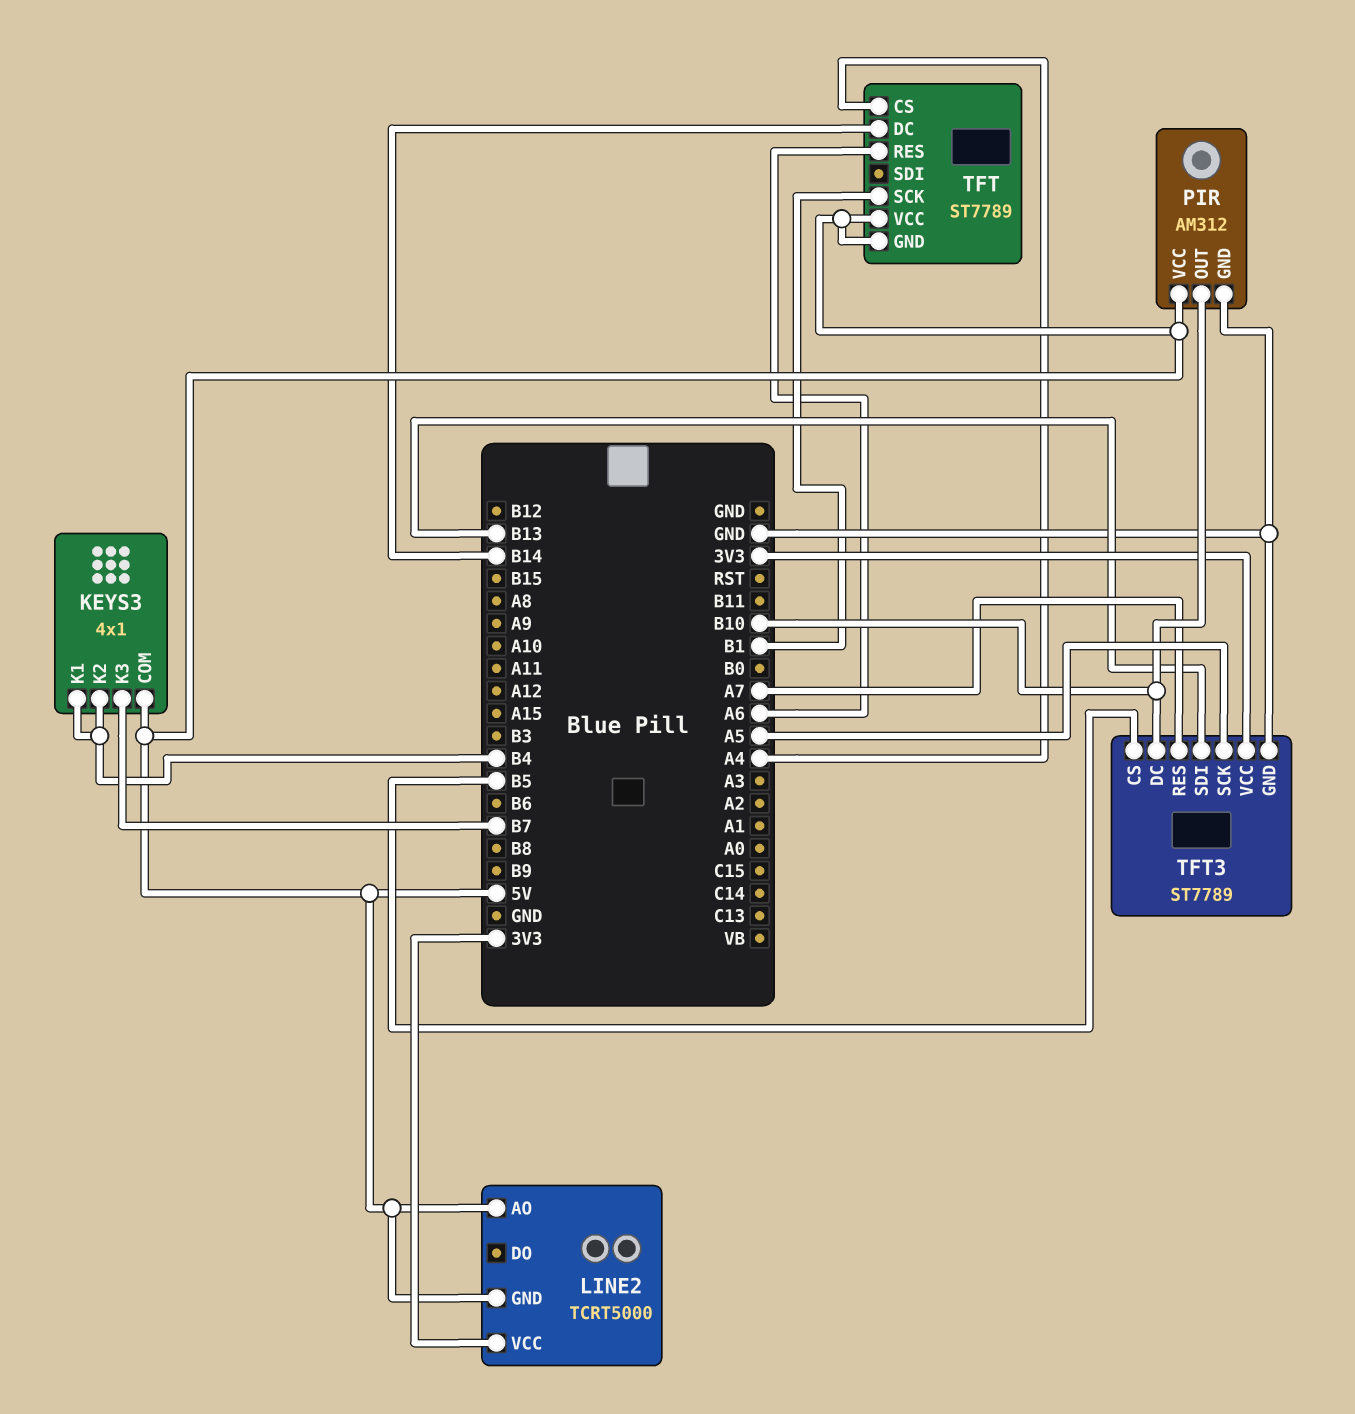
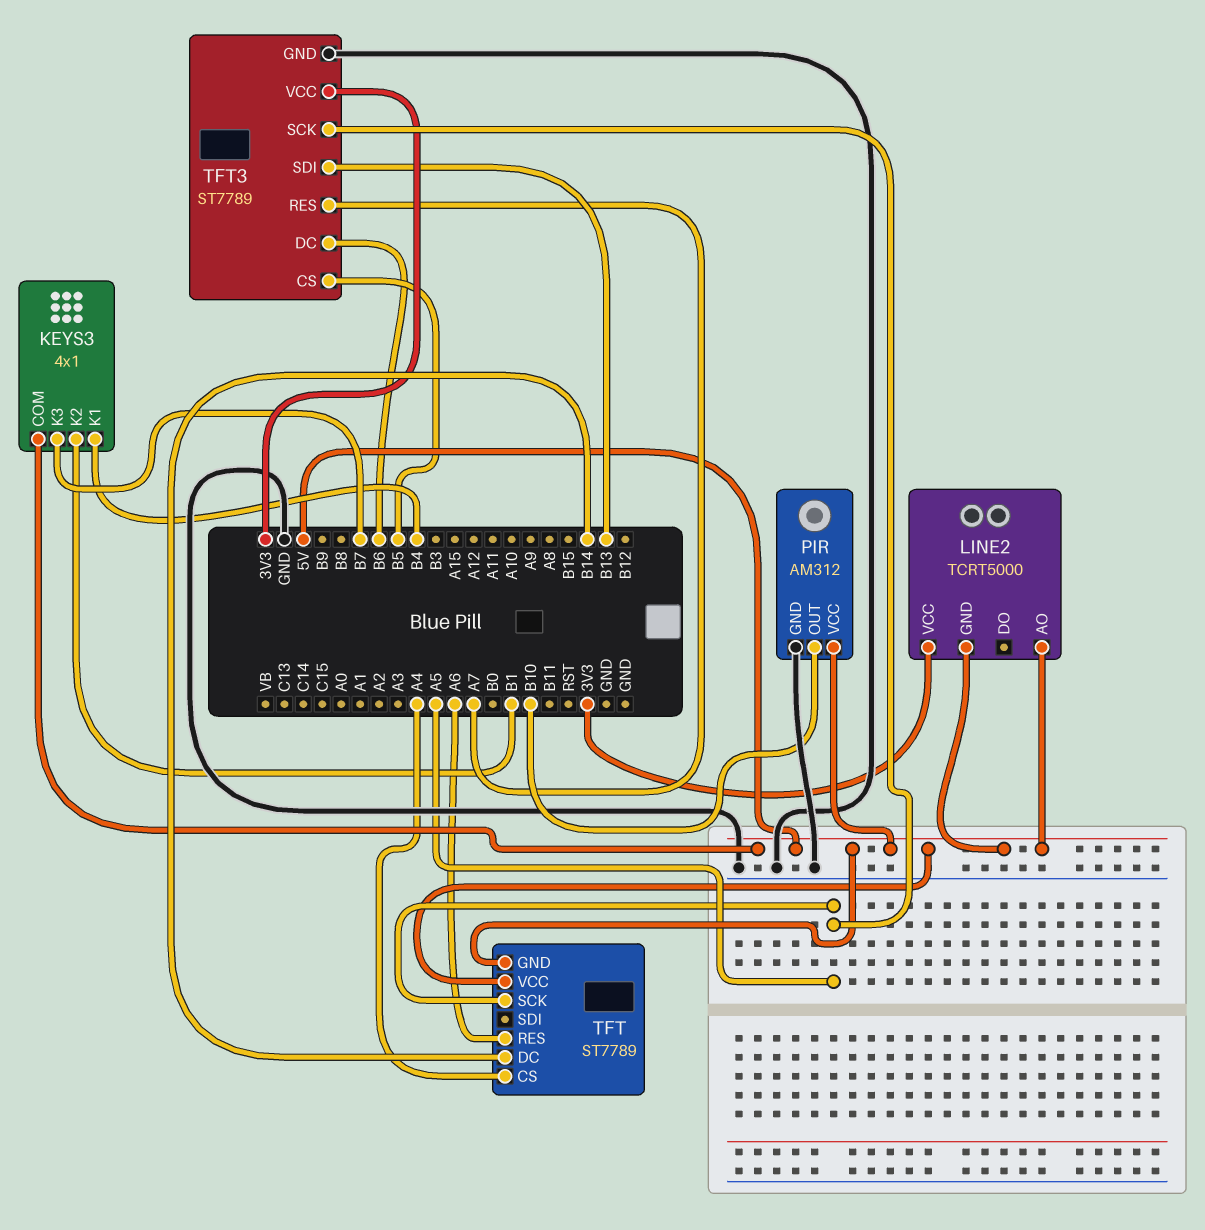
KEYS3 pin K2: B4 -> B1
TFT pin SCK: B1 -> A5
TFT3 pin DC: B10 -> B6

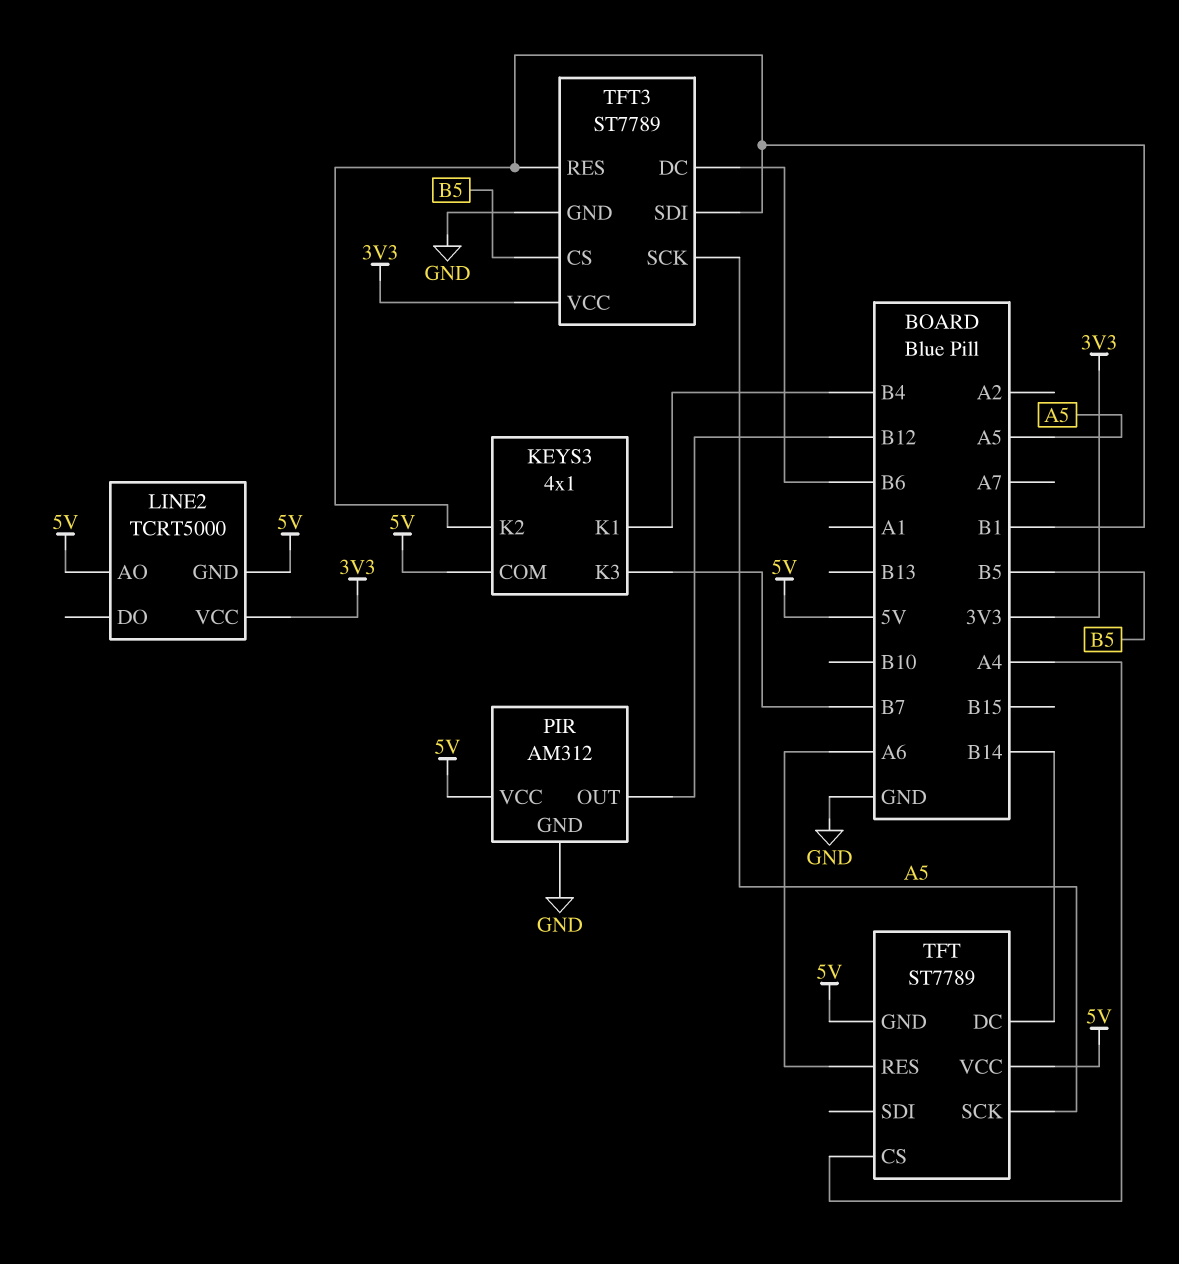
PIR pin OUT: B10 -> B12
TFT3 pin RES: A7 -> B1
TFT3 pin SDI: B13 -> B1

